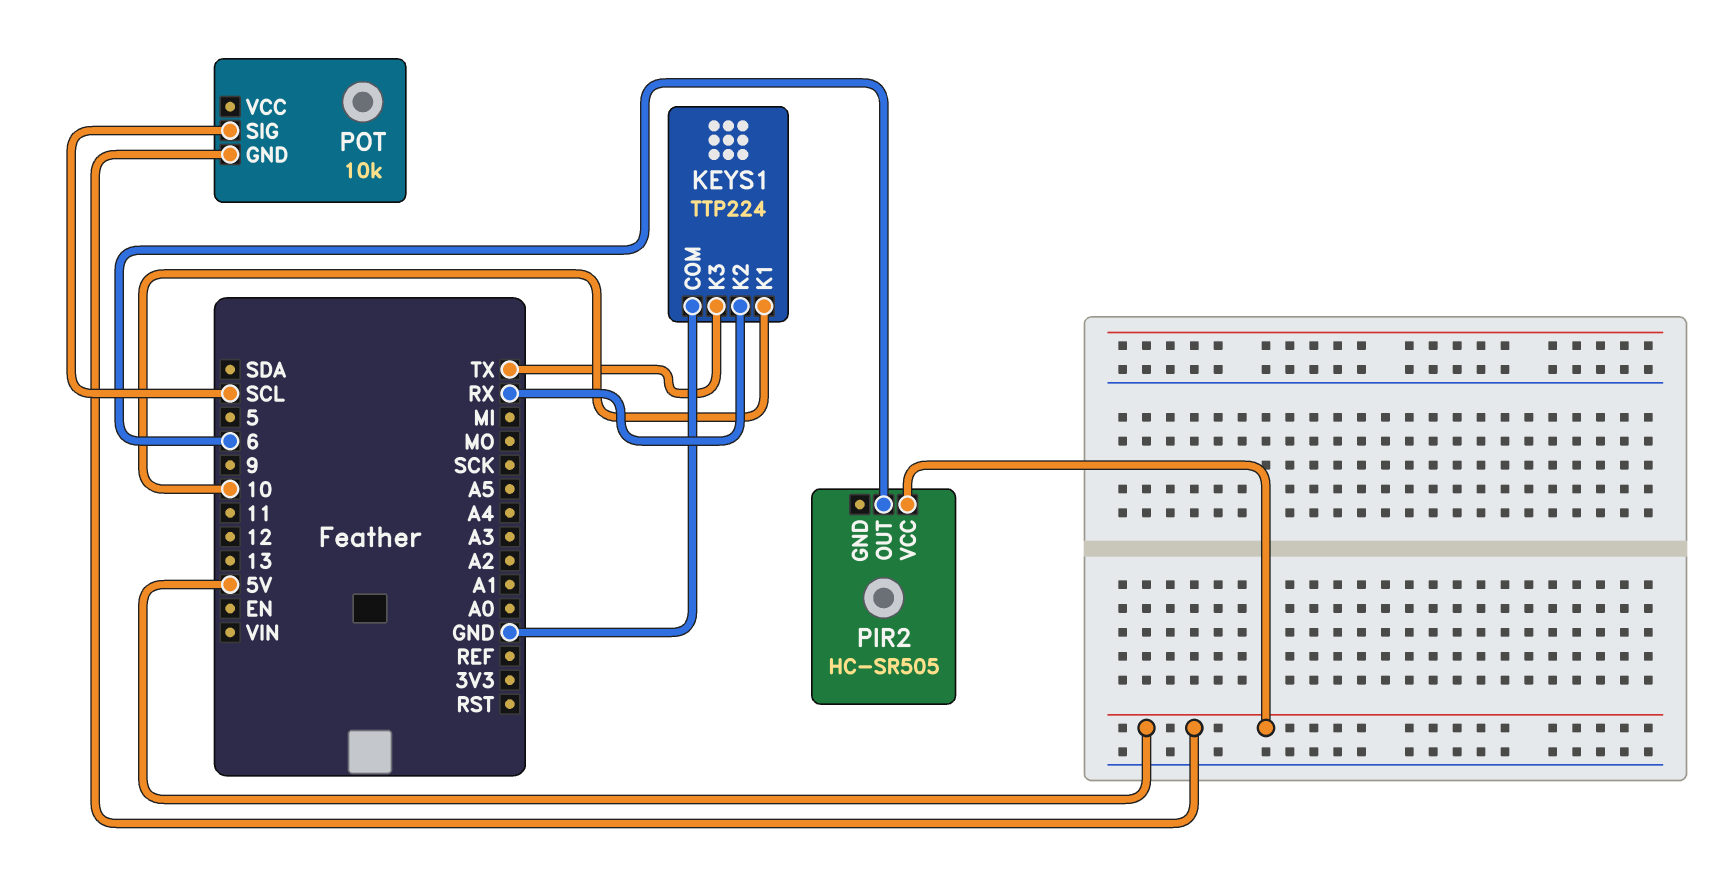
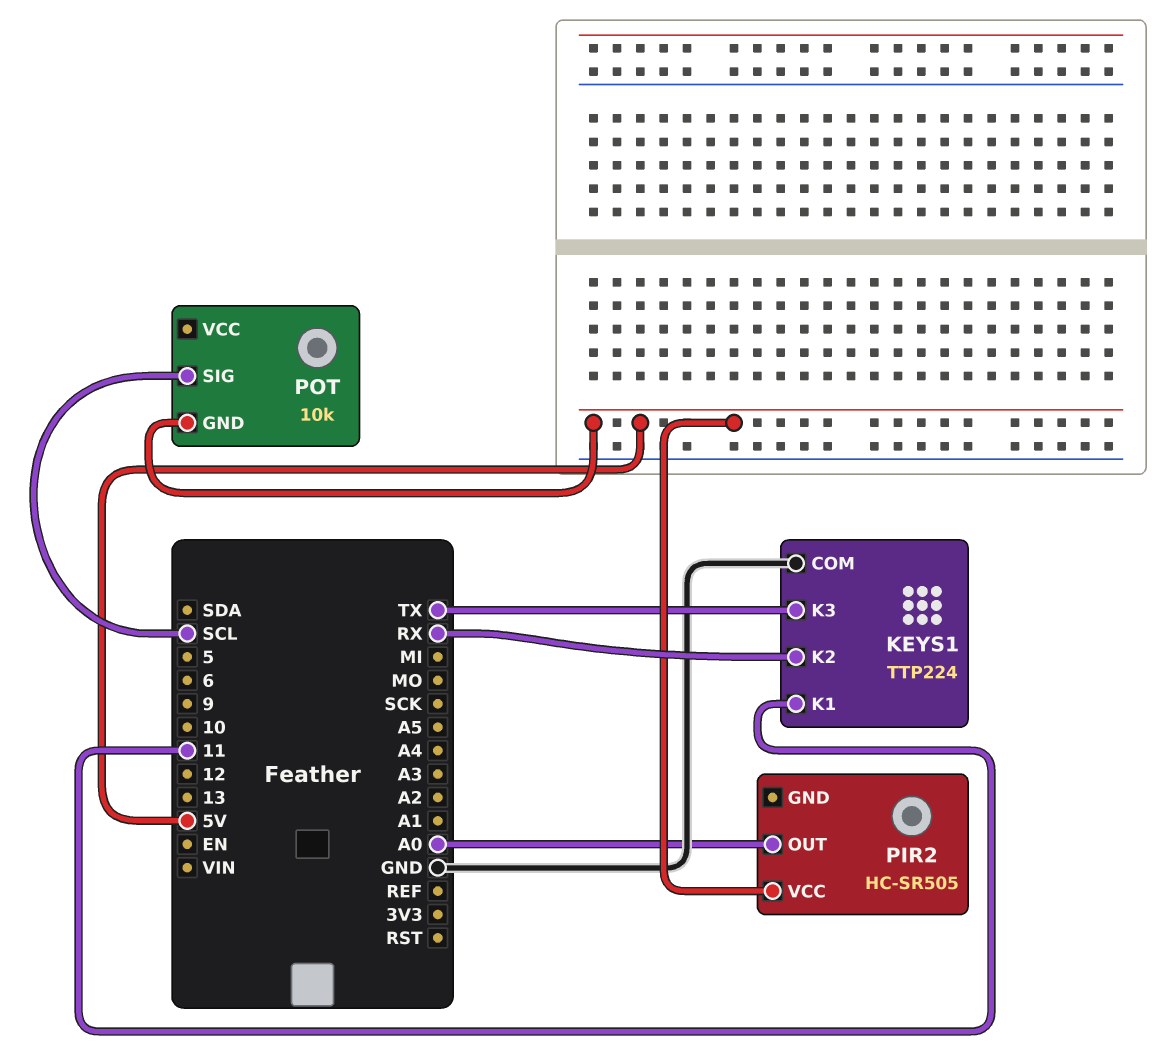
KEYS1 pin K1: 10 -> 11
PIR2 pin OUT: 6 -> A0

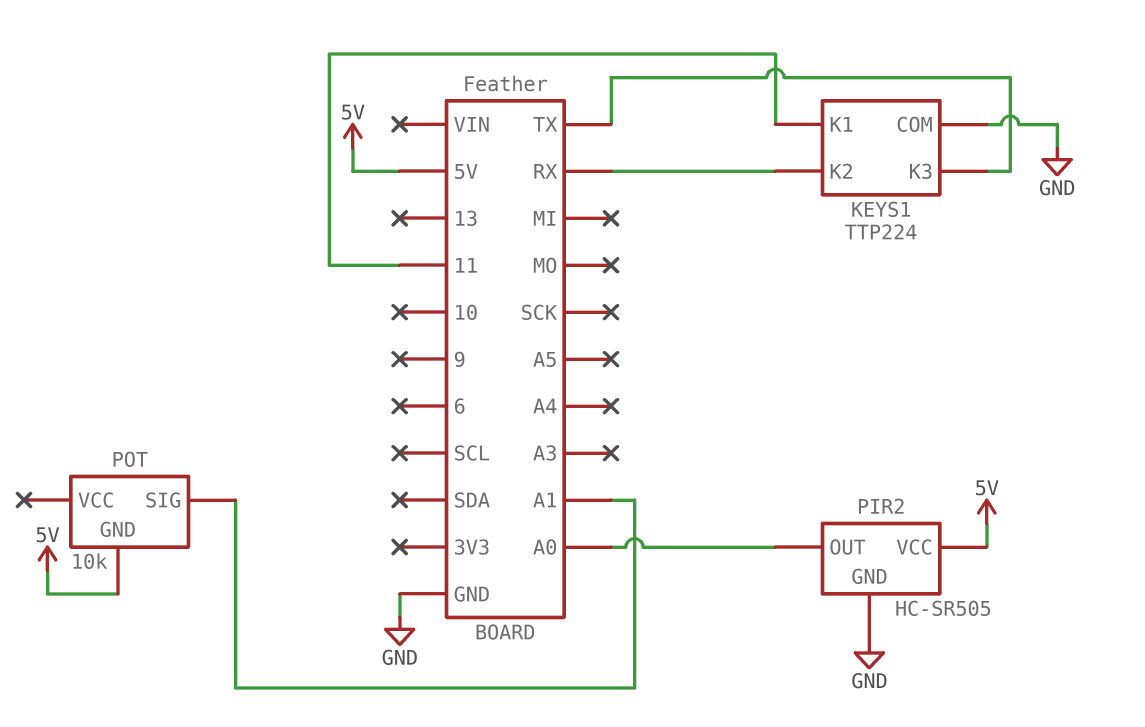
PIR2 pin GND: none -> GND
POT pin SIG: SCL -> A1

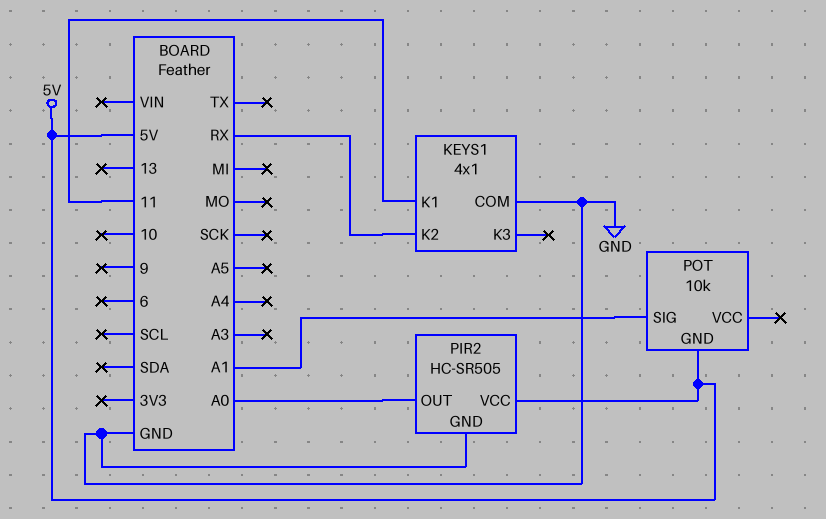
KEYS1: TTP224 -> 4x1
KEYS1 pin K3: TX -> none

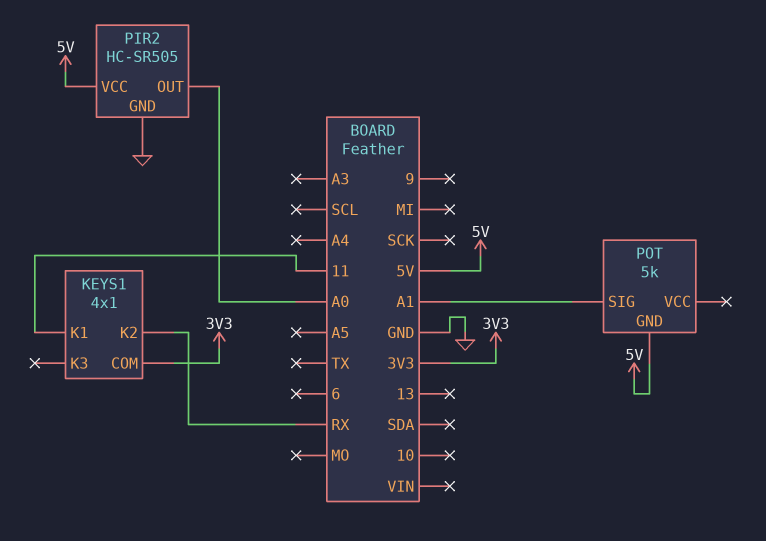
KEYS1 pin COM: GND -> 3V3
POT: 10k -> 5k

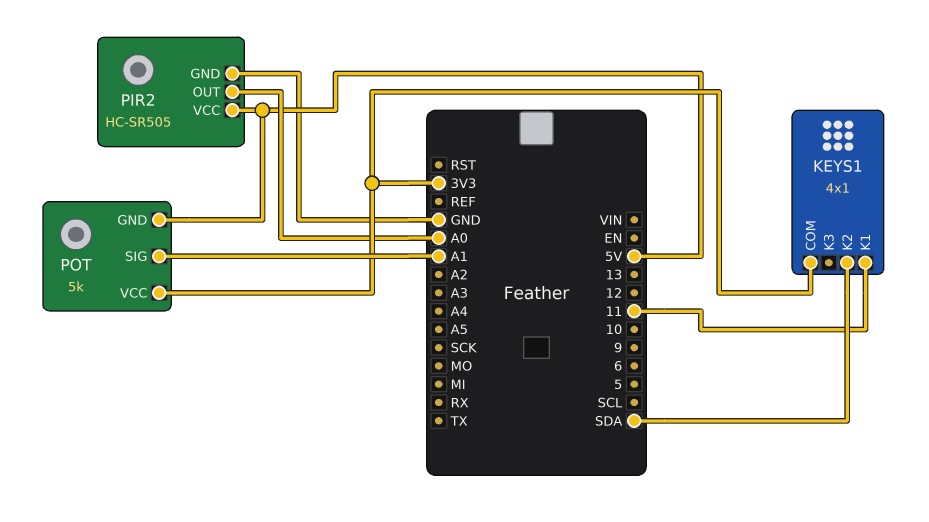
KEYS1 pin K2: RX -> SDA
POT pin VCC: none -> 3V3

